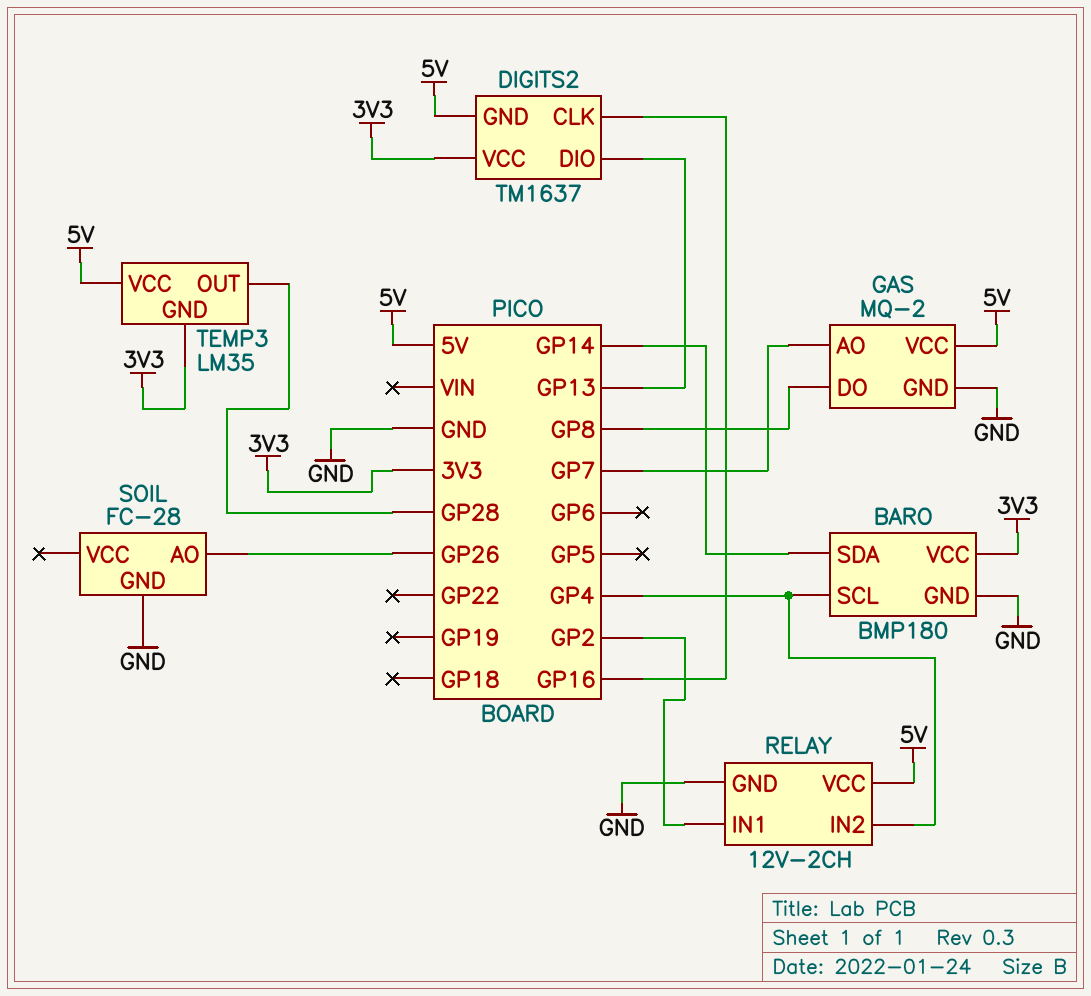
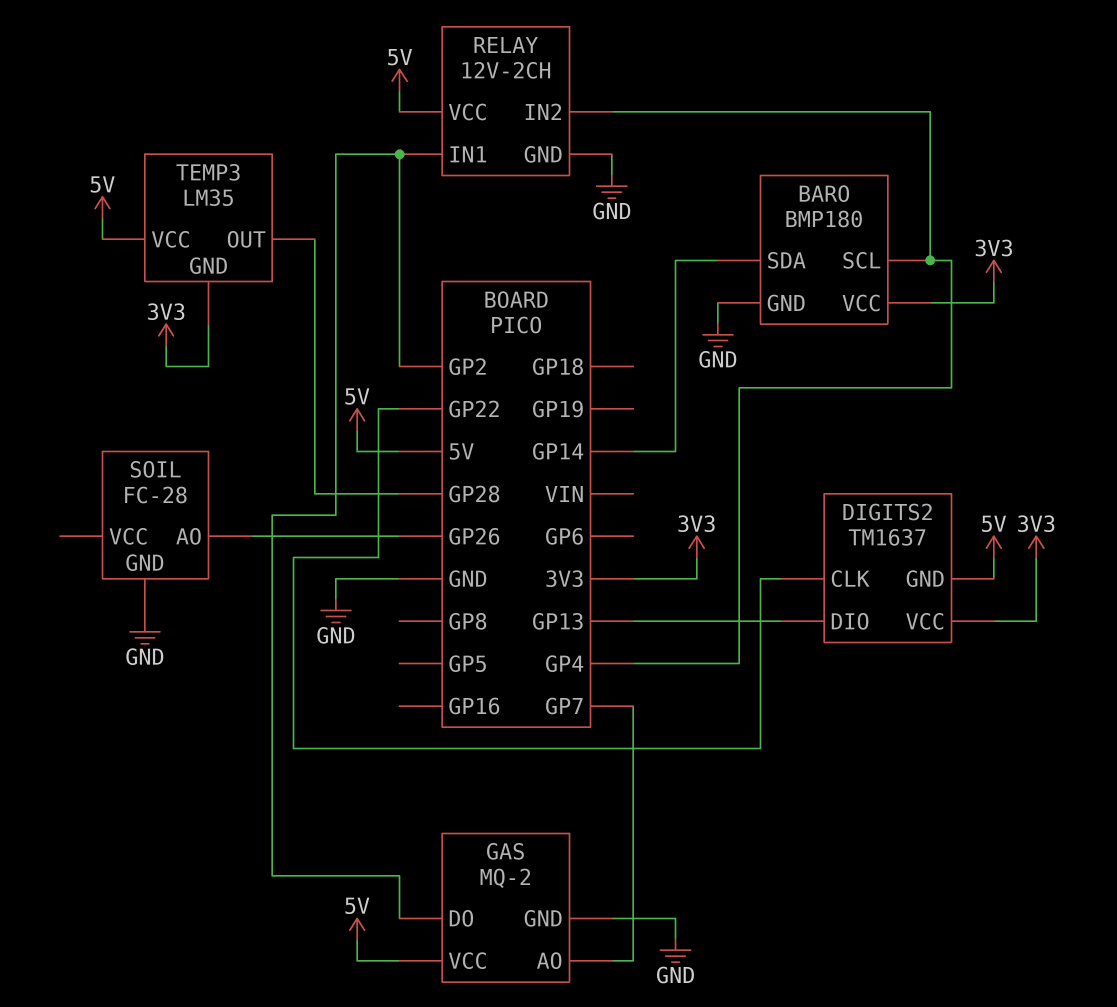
DIGITS2 pin CLK: GP16 -> GP22
GAS pin DO: GP8 -> GP2

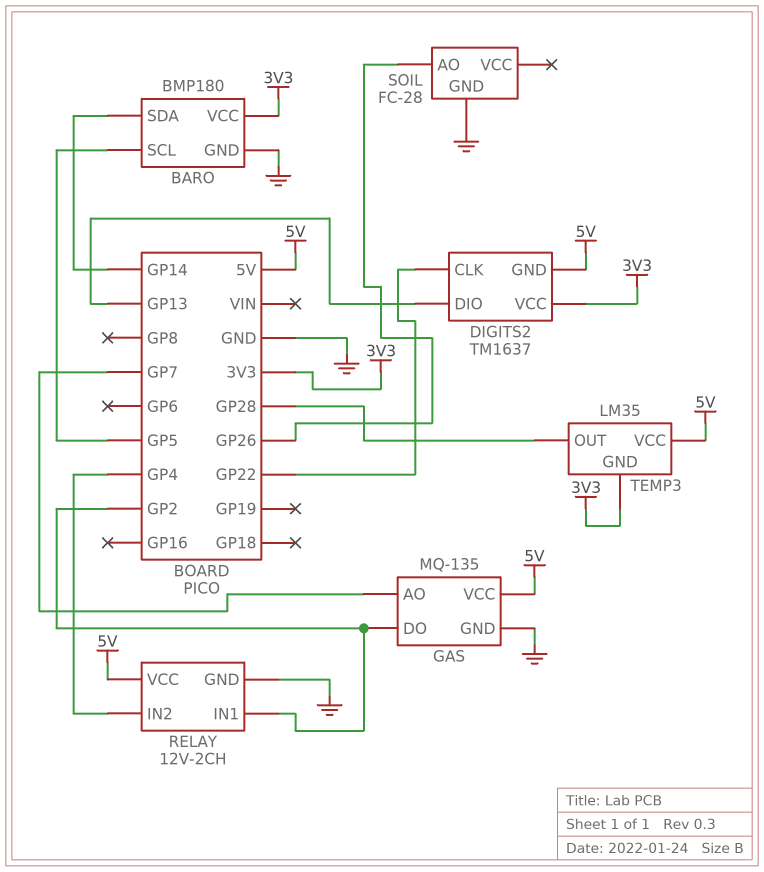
BARO pin SCL: GP4 -> GP5
GAS: MQ-2 -> MQ-135

